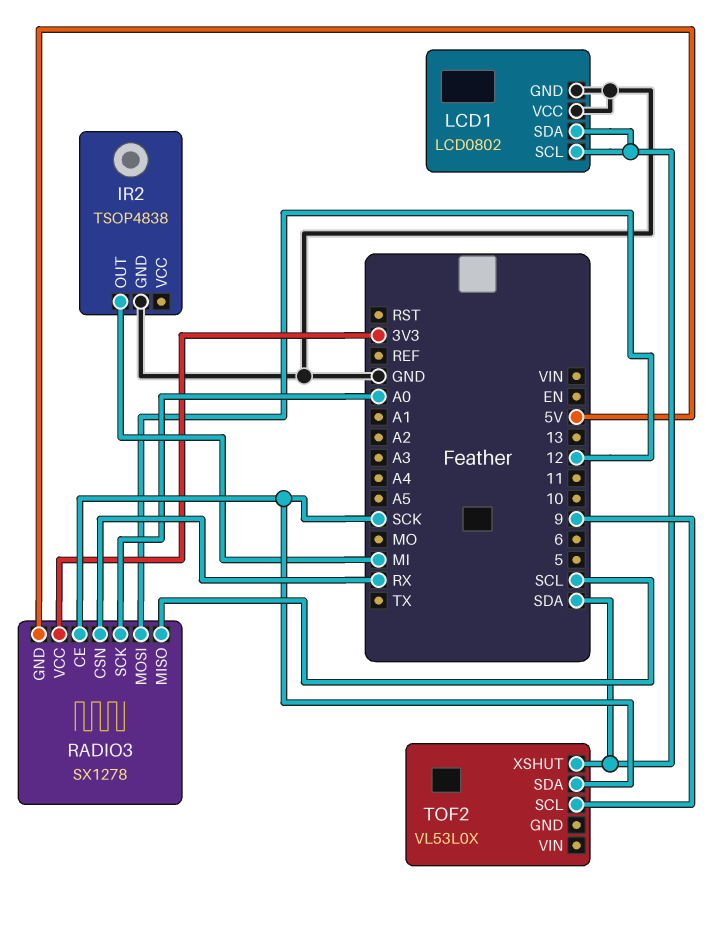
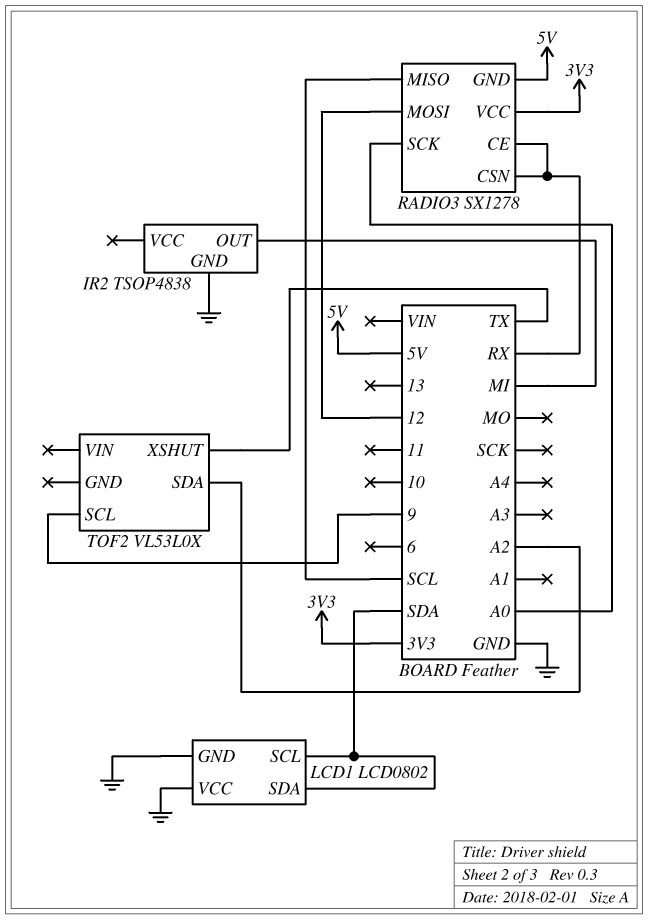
RADIO3 pin CE: SCK -> RX
TOF2 pin SDA: SCK -> A2
TOF2 pin XSHUT: SDA -> TX

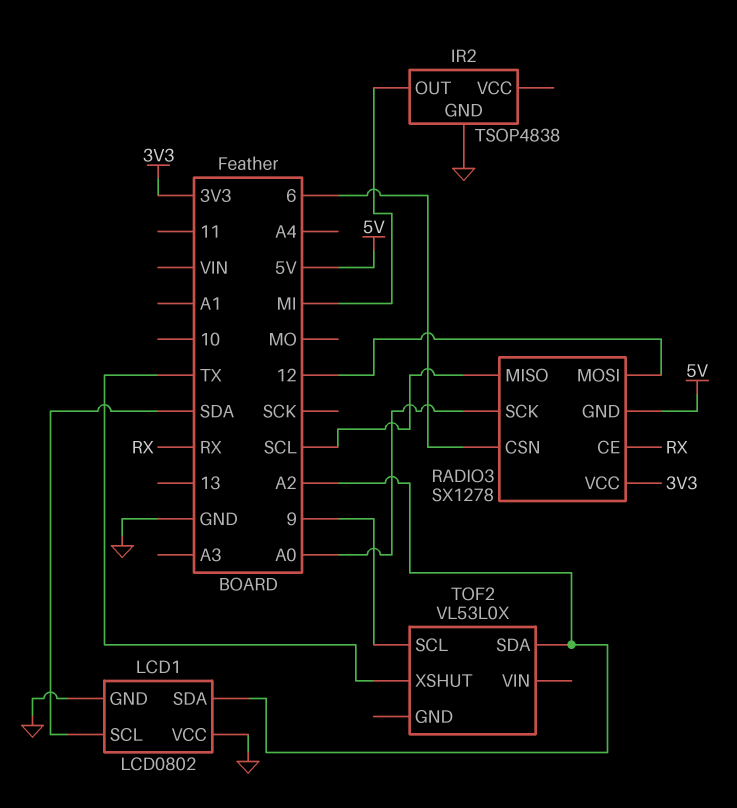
LCD1 pin SDA: SDA -> A2
RADIO3 pin CSN: RX -> 6

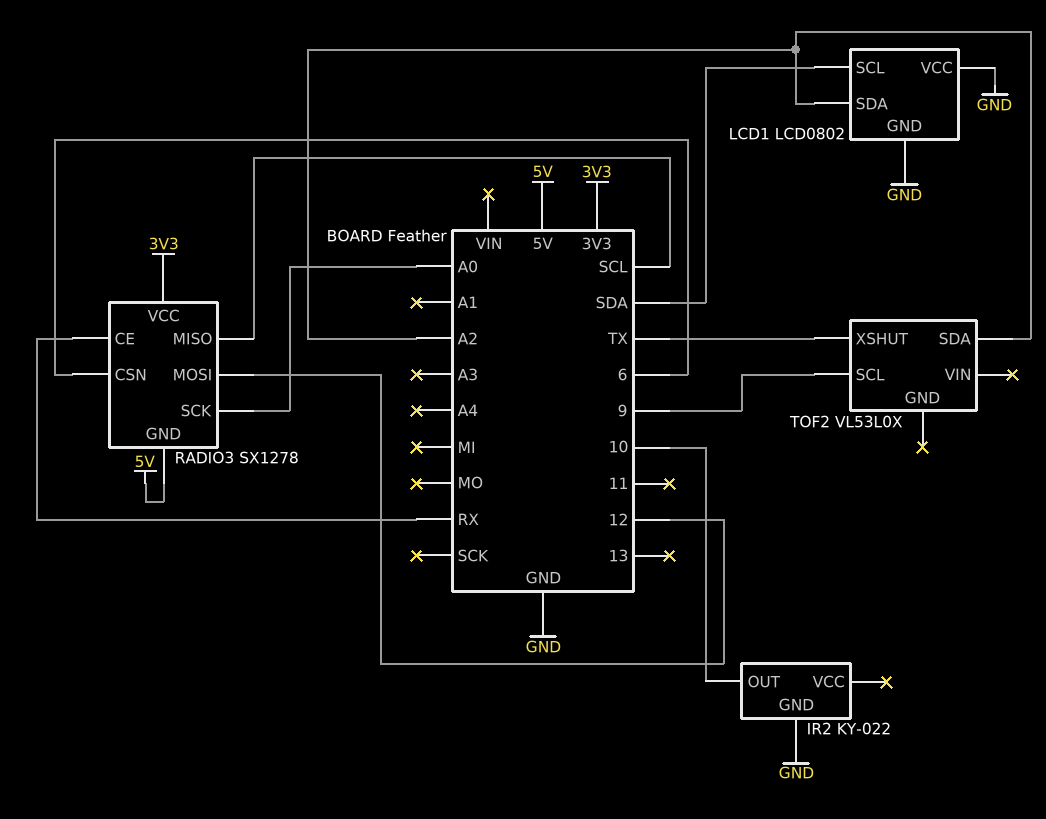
IR2: TSOP4838 -> KY-022
IR2 pin OUT: MI -> 10

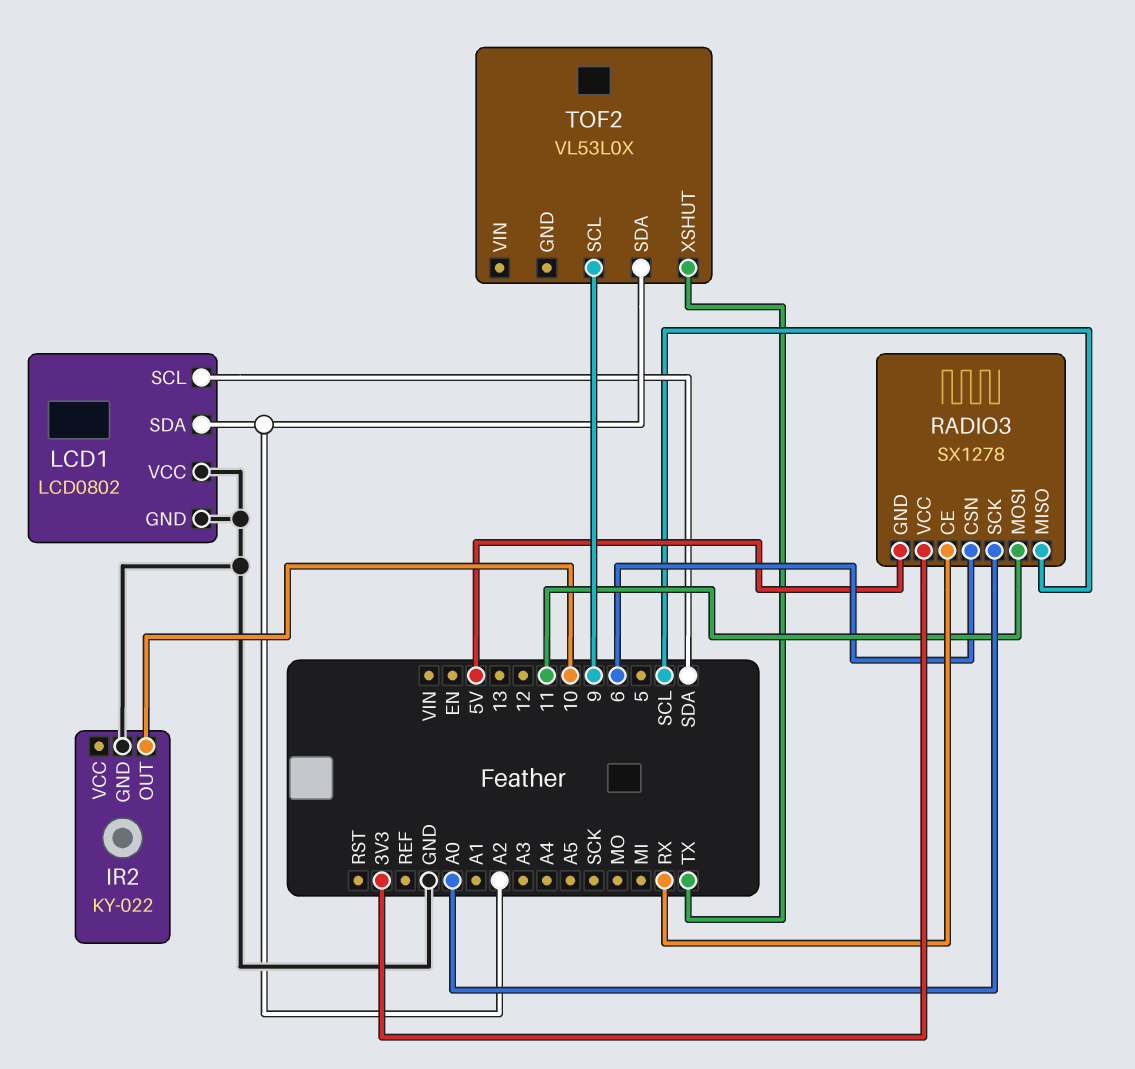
RADIO3 pin MOSI: 12 -> 11

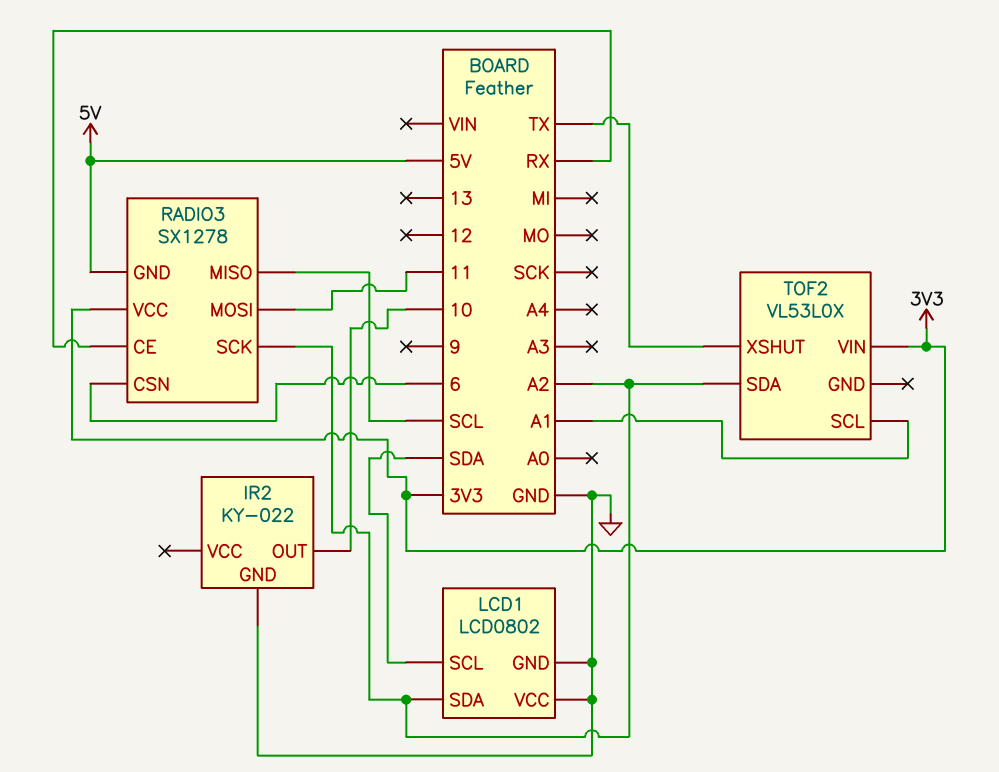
RADIO3 pin SCK: A0 -> A2
TOF2 pin SCL: 9 -> A1
TOF2 pin VIN: none -> 3V3

